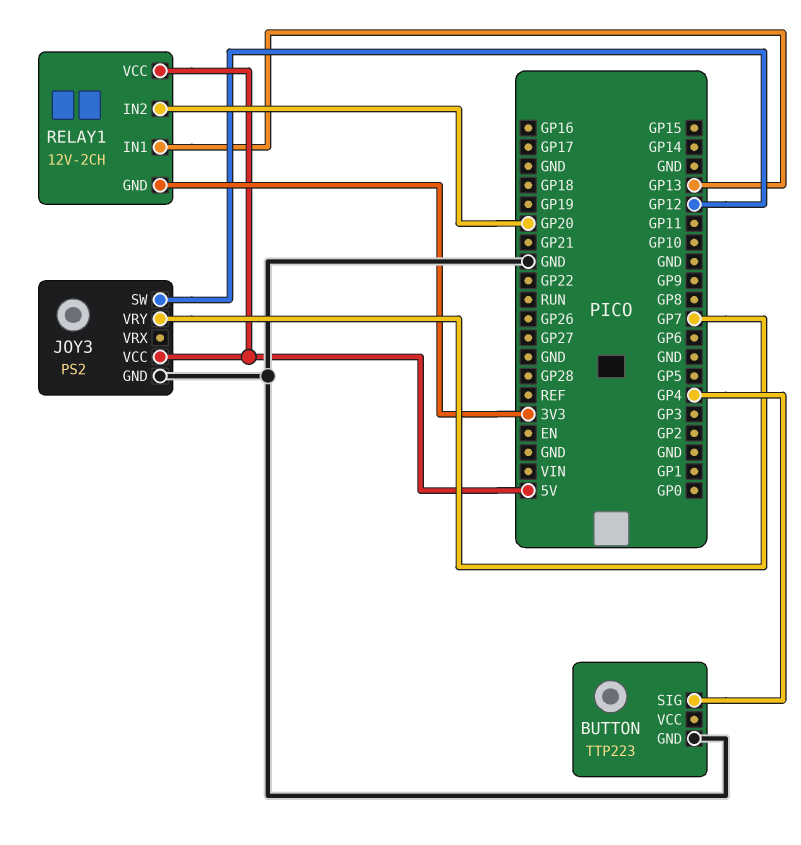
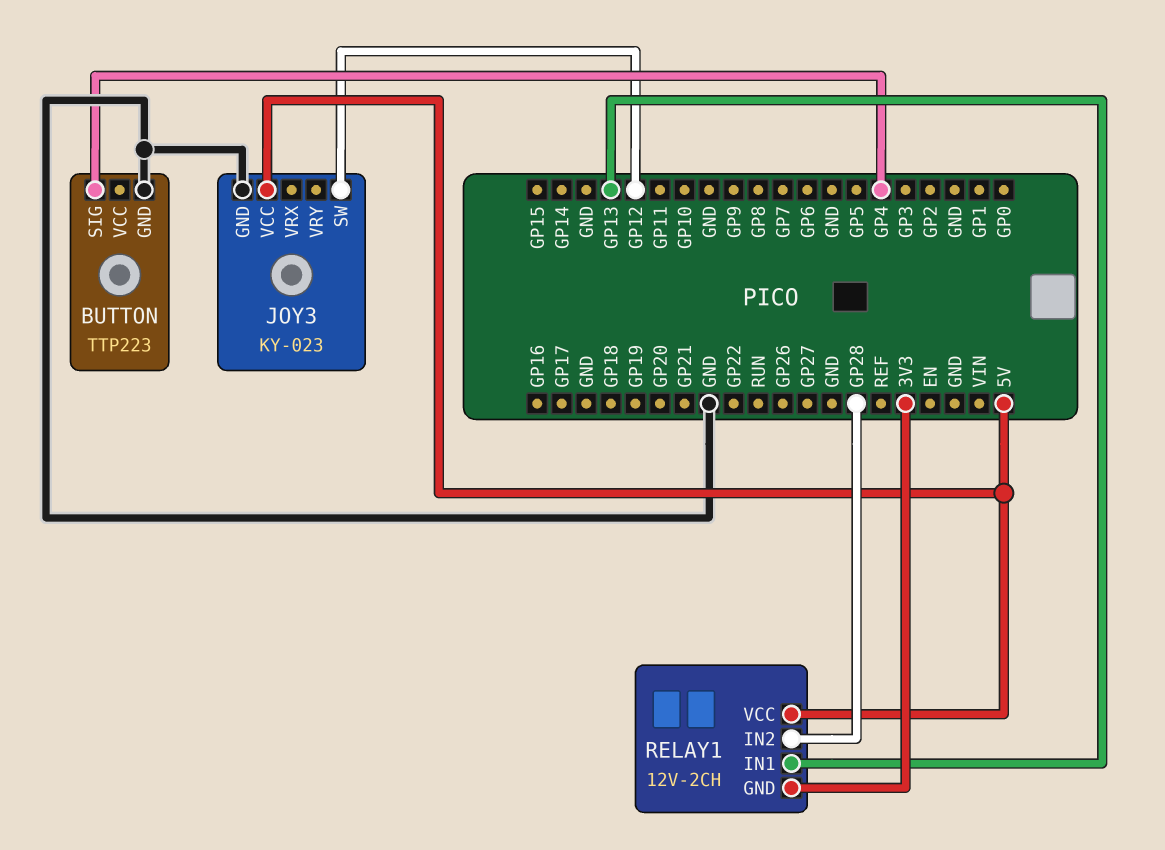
JOY3: PS2 -> KY-023
JOY3 pin VRY: GP7 -> none
RELAY1 pin IN2: GP20 -> GP28

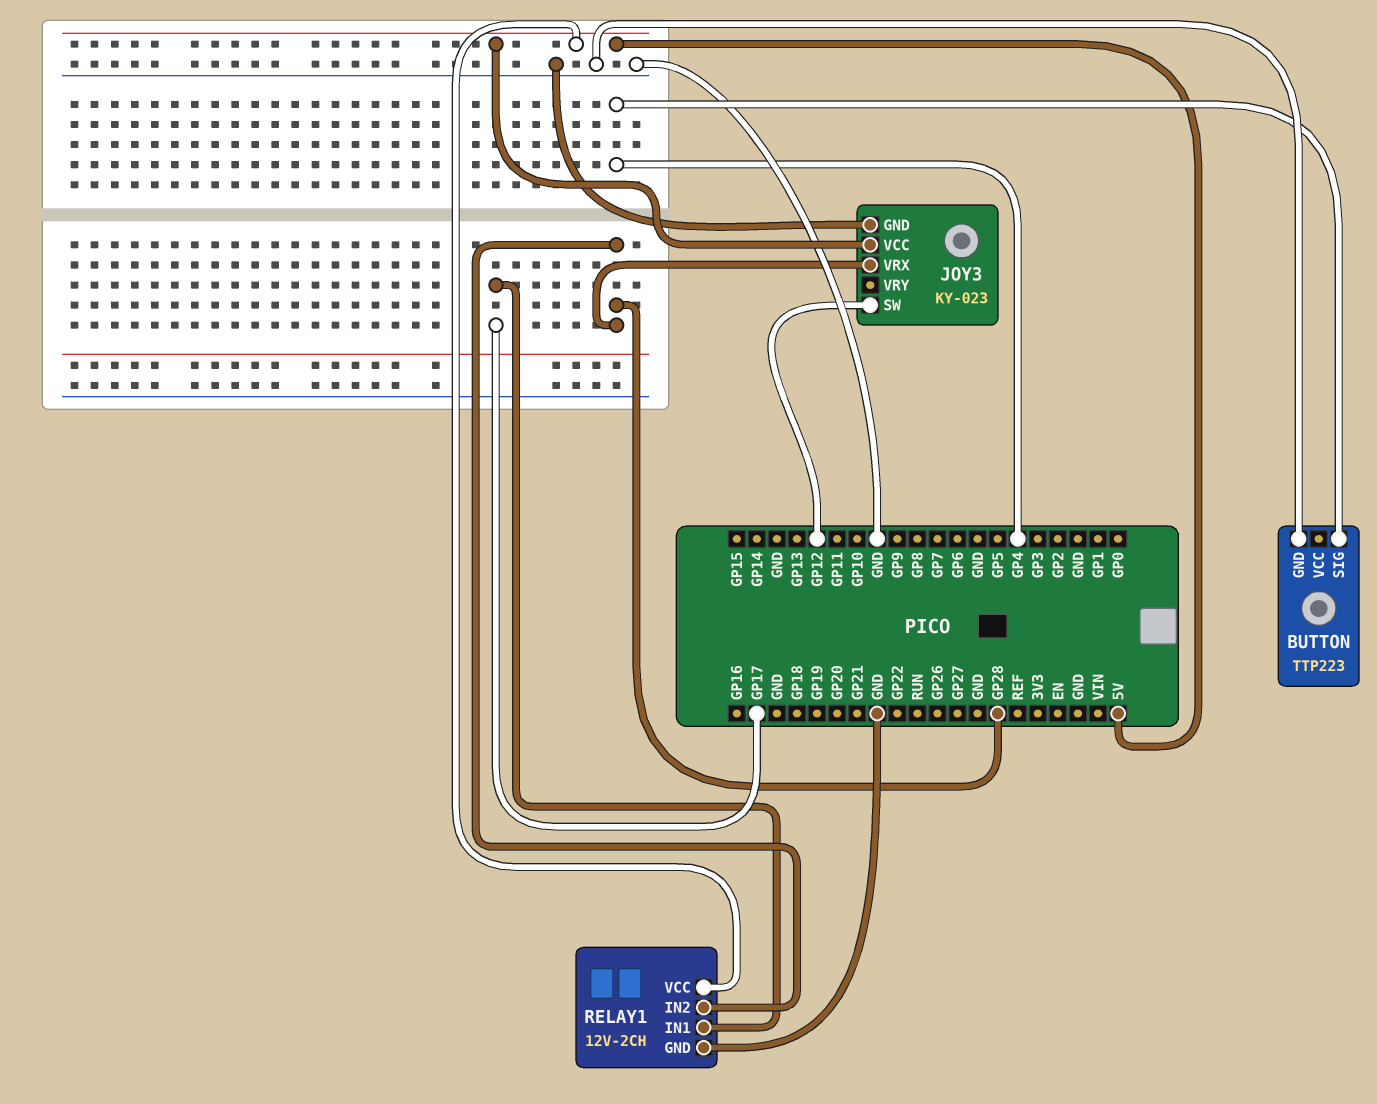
JOY3 pin VRX: none -> GP28
RELAY1 pin GND: 3V3 -> GND
RELAY1 pin IN1: GP13 -> GP17

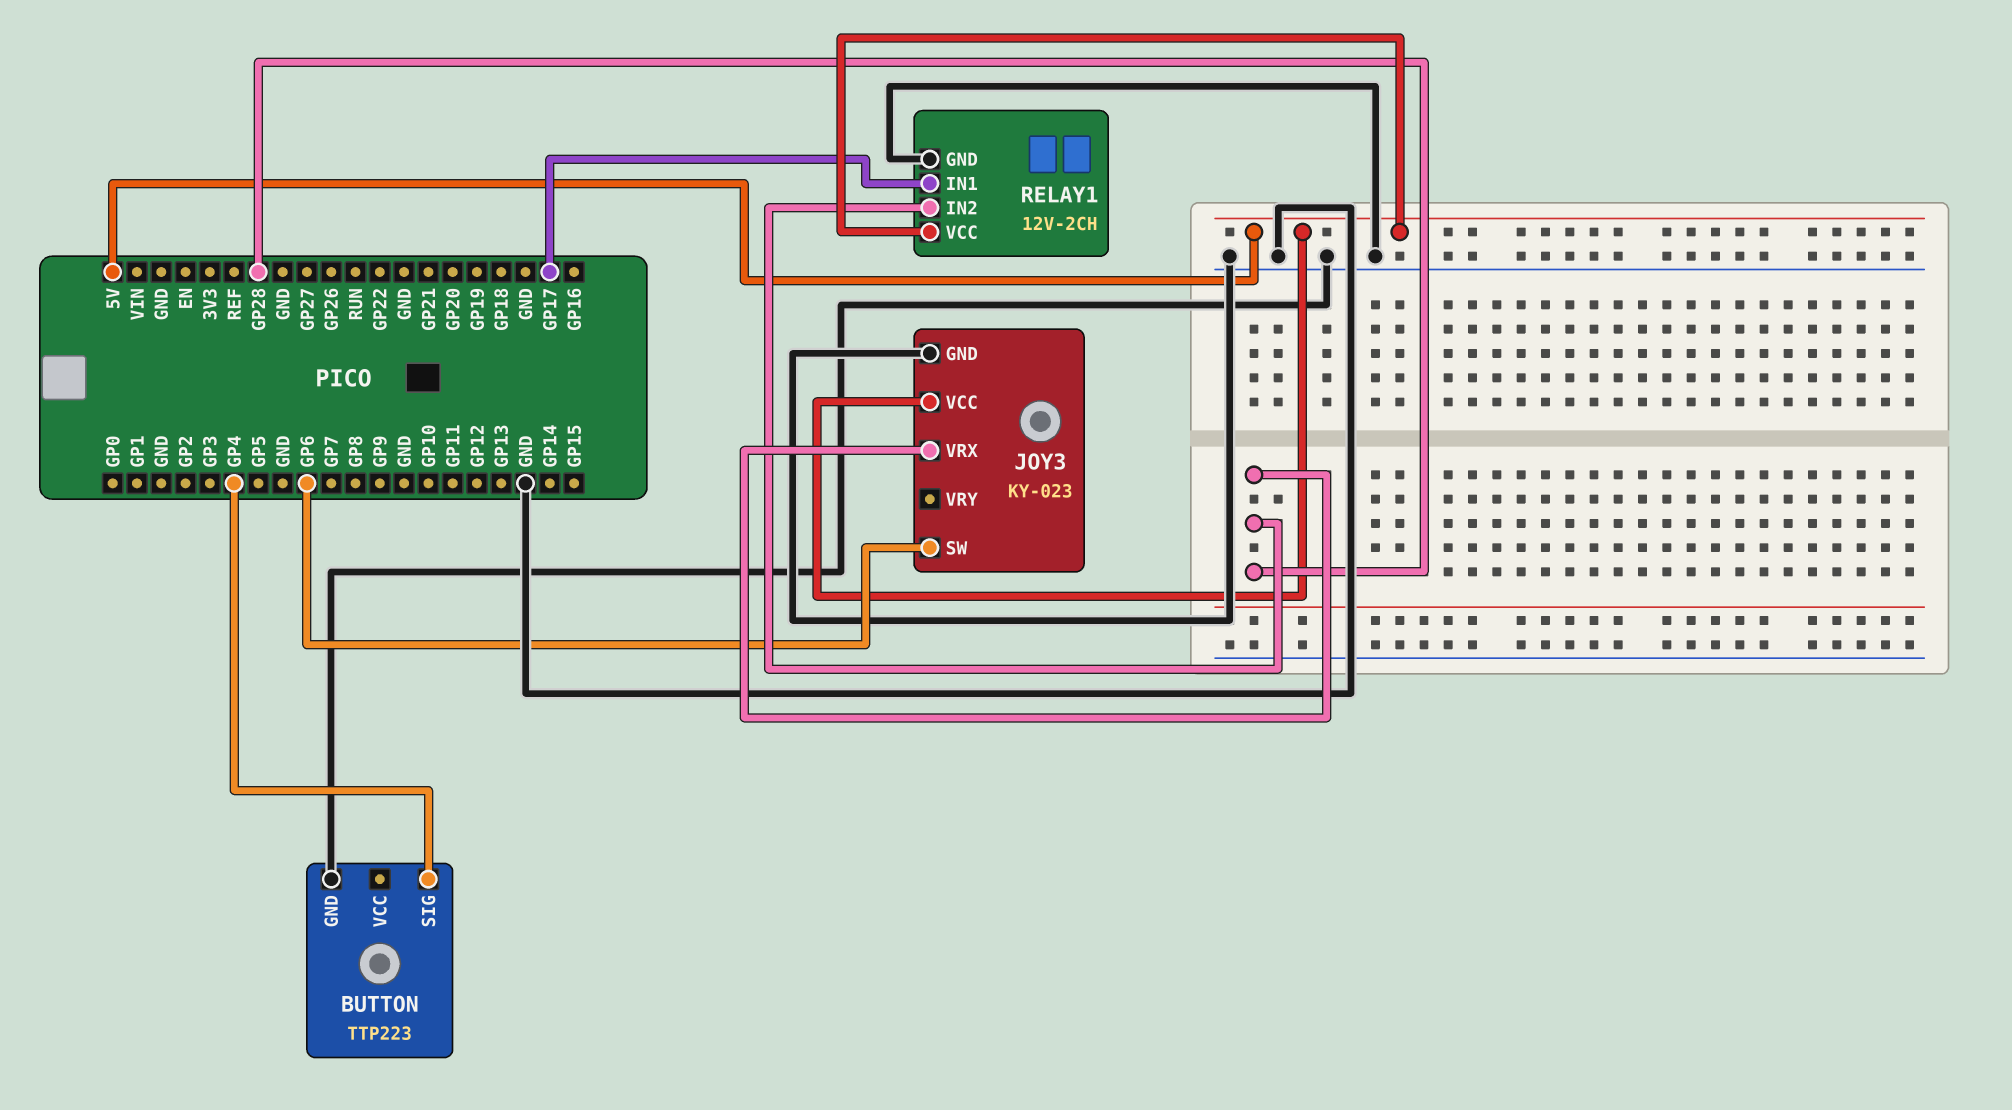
JOY3 pin SW: GP12 -> GP6

